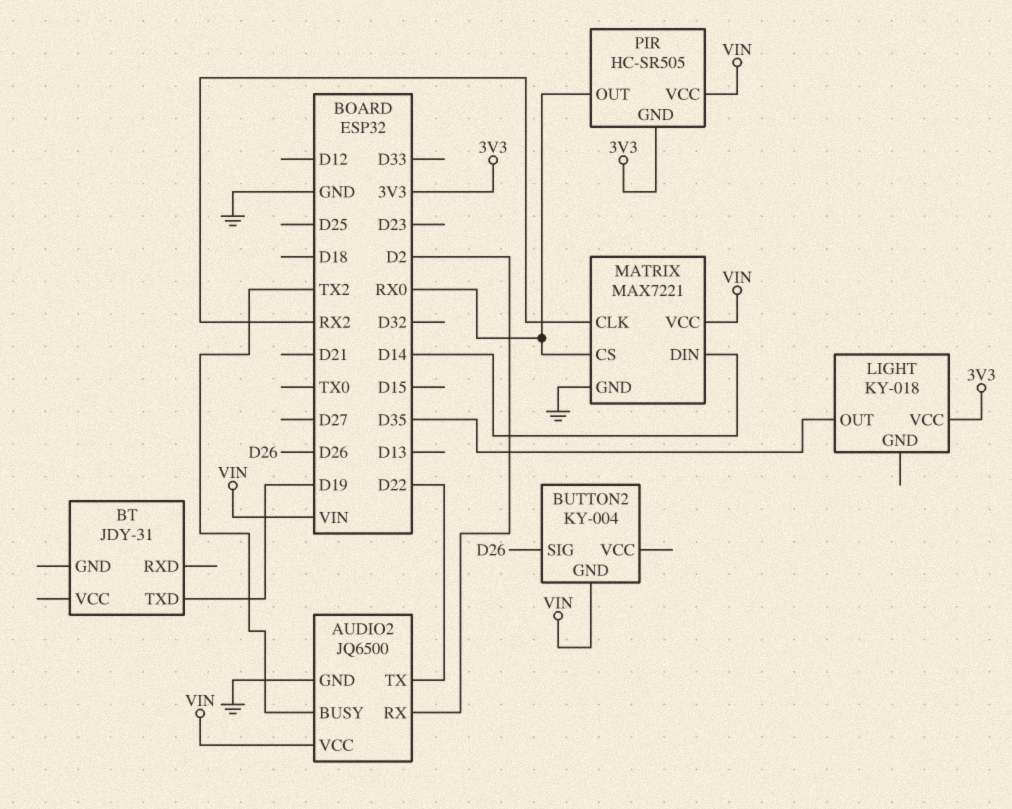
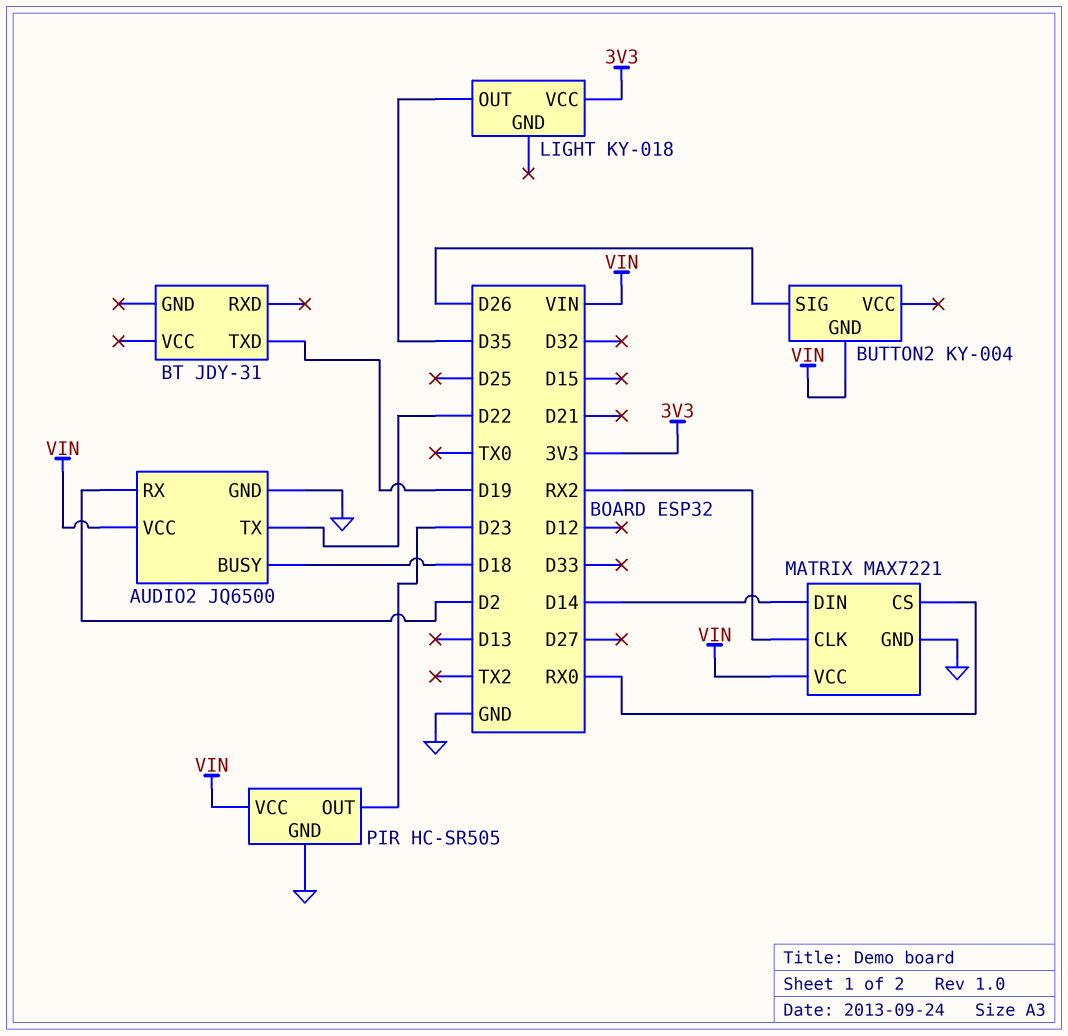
AUDIO2 pin BUSY: TX2 -> D18
PIR pin GND: 3V3 -> GND
PIR pin OUT: RX0 -> D23

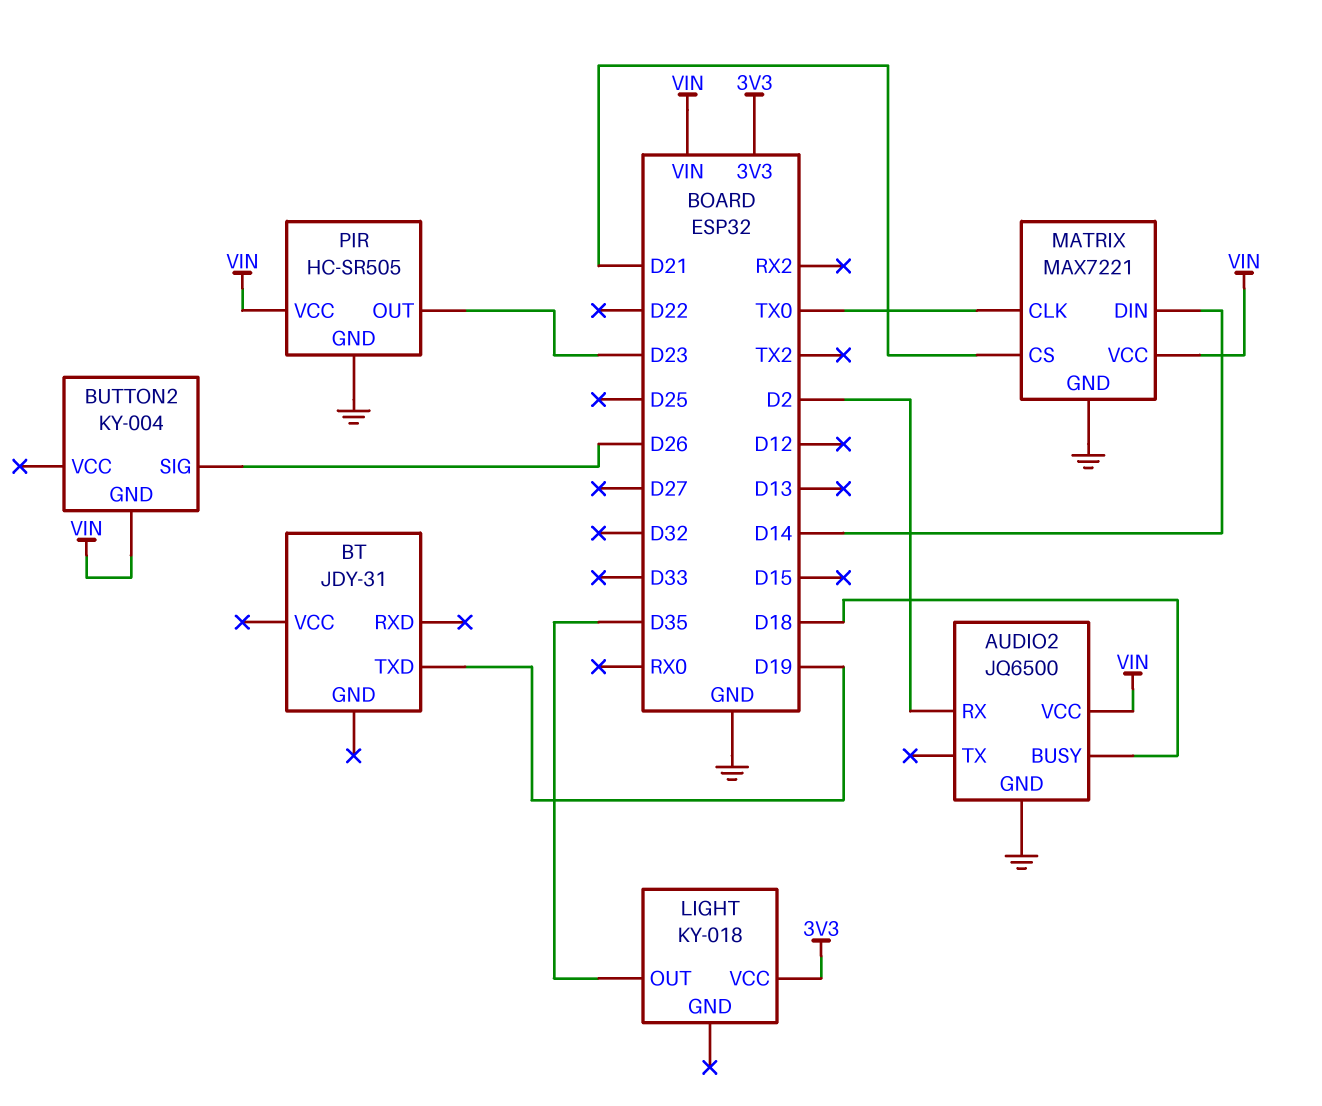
AUDIO2 pin TX: D22 -> none
MATRIX pin CLK: RX2 -> TX0
MATRIX pin CS: RX0 -> D21

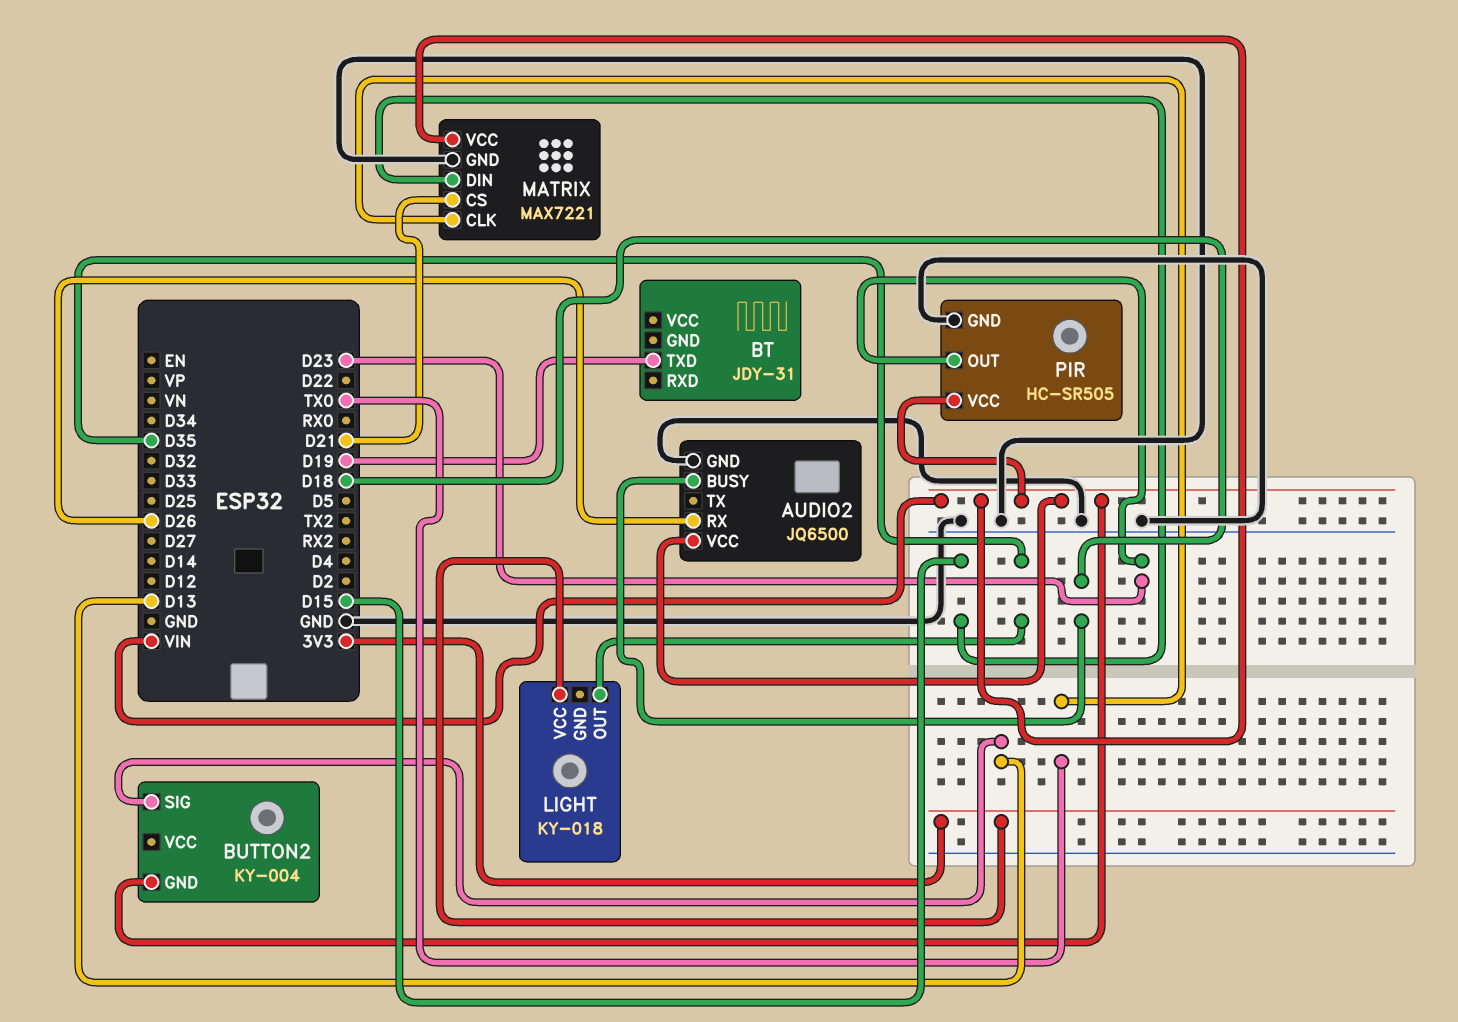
AUDIO2 pin RX: D2 -> D26
BUTTON2 pin SIG: D26 -> D13
MATRIX pin DIN: D14 -> D15

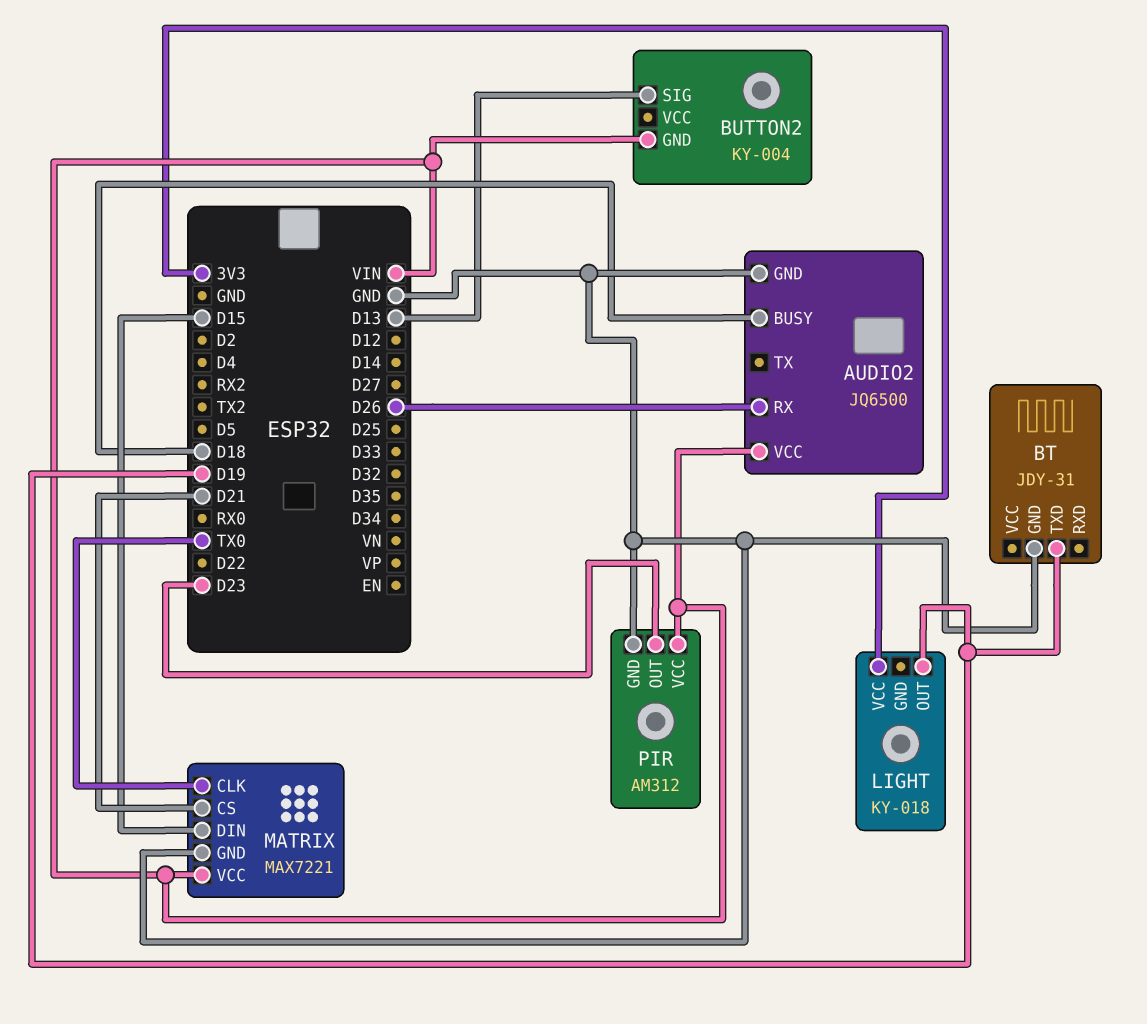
BT pin GND: none -> GND
LIGHT pin OUT: D35 -> D19
PIR: HC-SR505 -> AM312

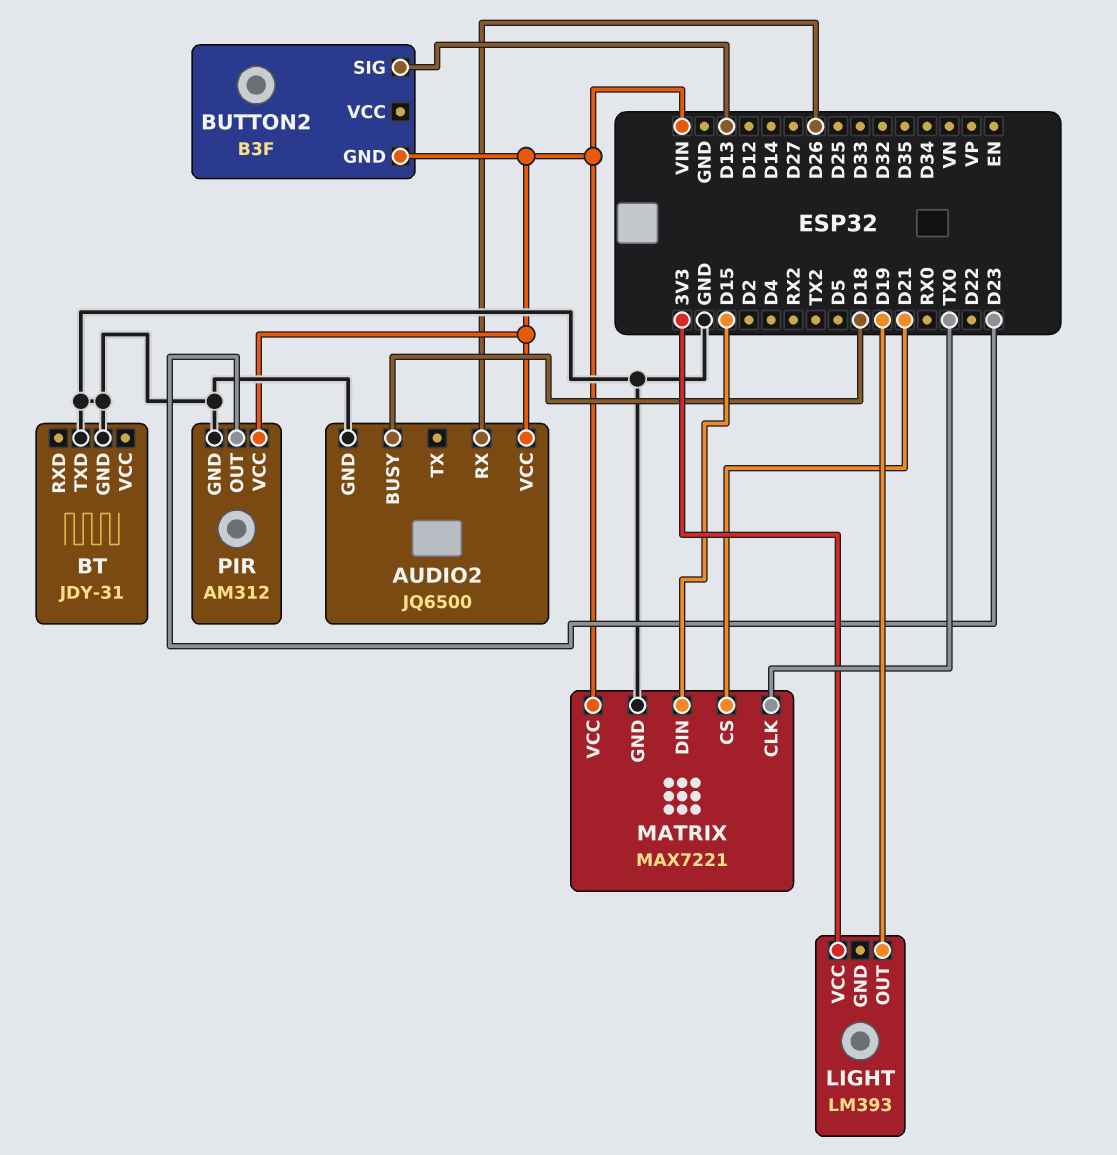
BT pin TXD: D19 -> GND
BUTTON2: KY-004 -> B3F
LIGHT: KY-018 -> LM393

